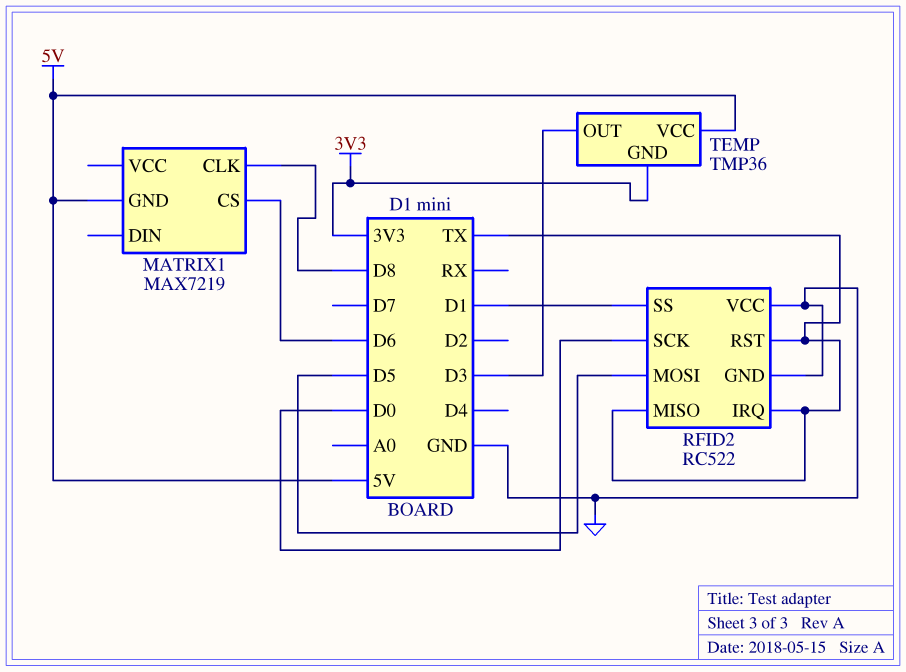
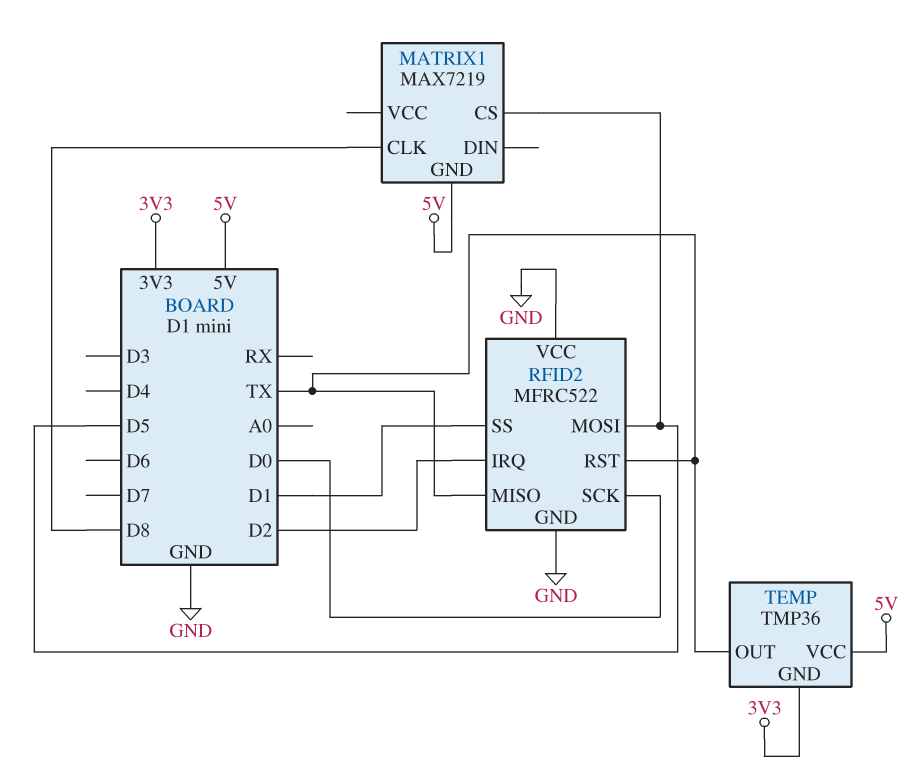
MATRIX1 pin CS: D6 -> D5
RFID2: RC522 -> MFRC522
RFID2 pin IRQ: TX -> D2
TEMP pin OUT: D3 -> TX

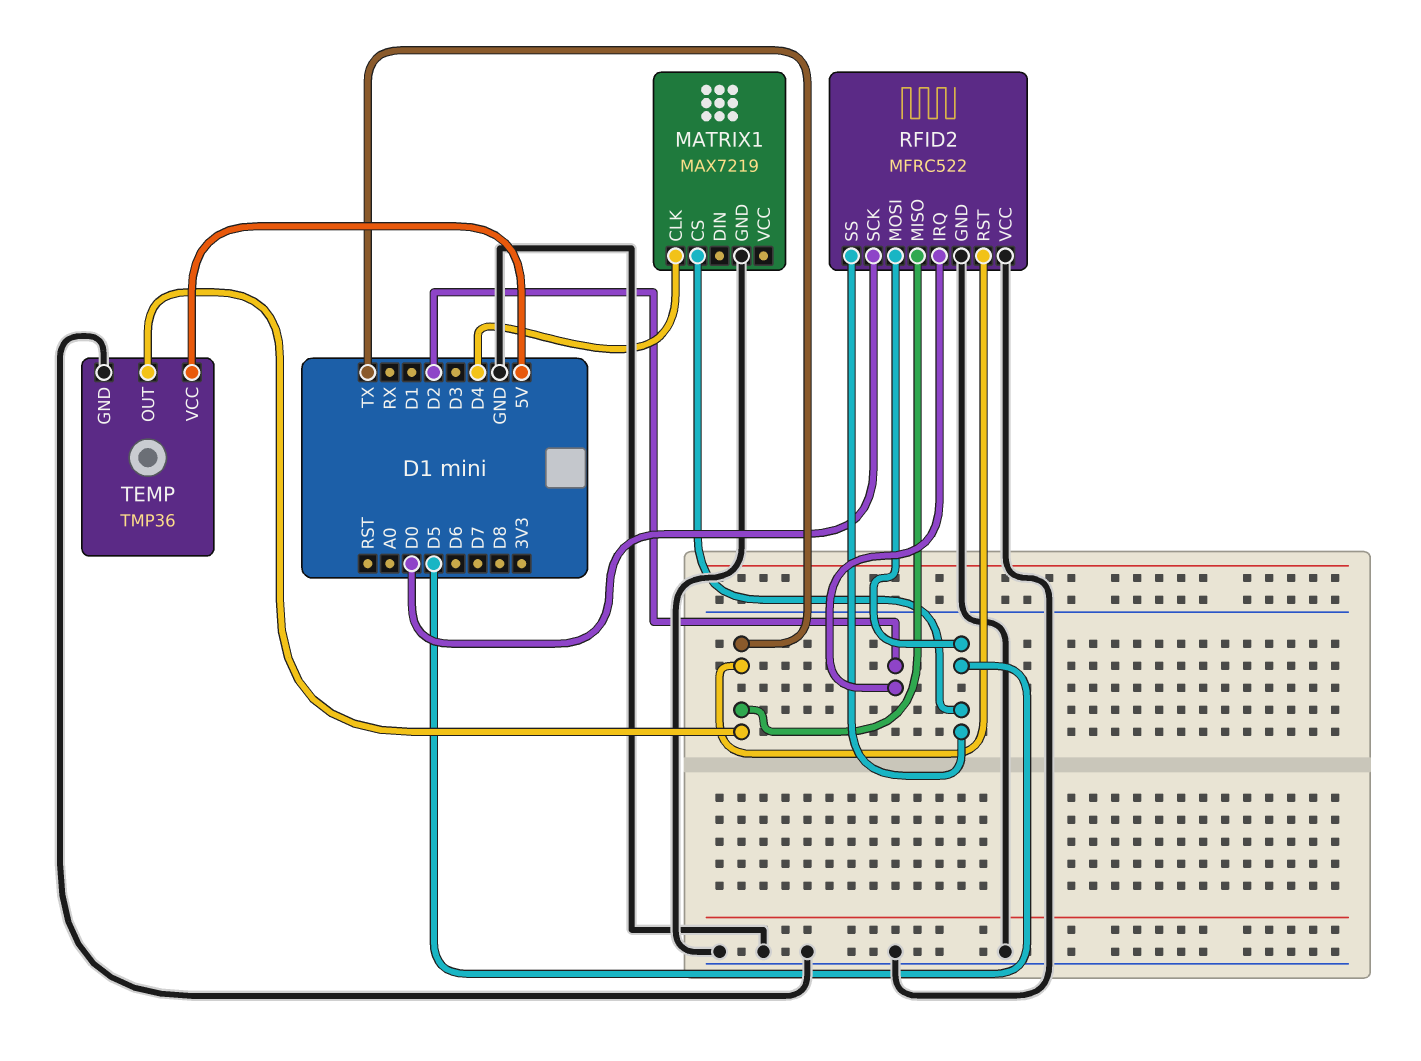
MATRIX1 pin CLK: D8 -> D4
MATRIX1 pin GND: 5V -> GND
RFID2 pin SS: D1 -> D5
TEMP pin GND: 3V3 -> GND

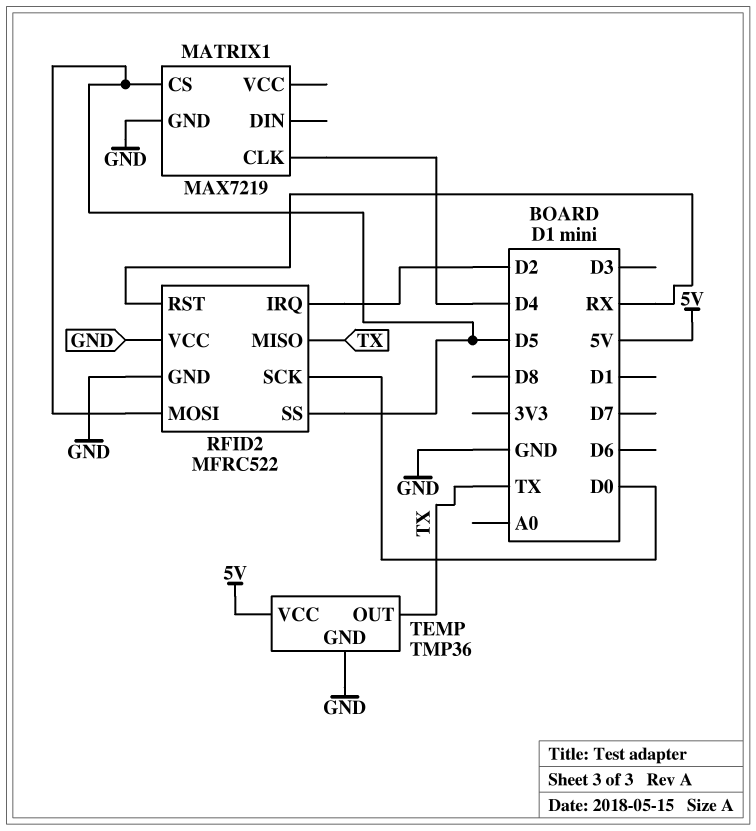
RFID2 pin RST: TX -> RX

